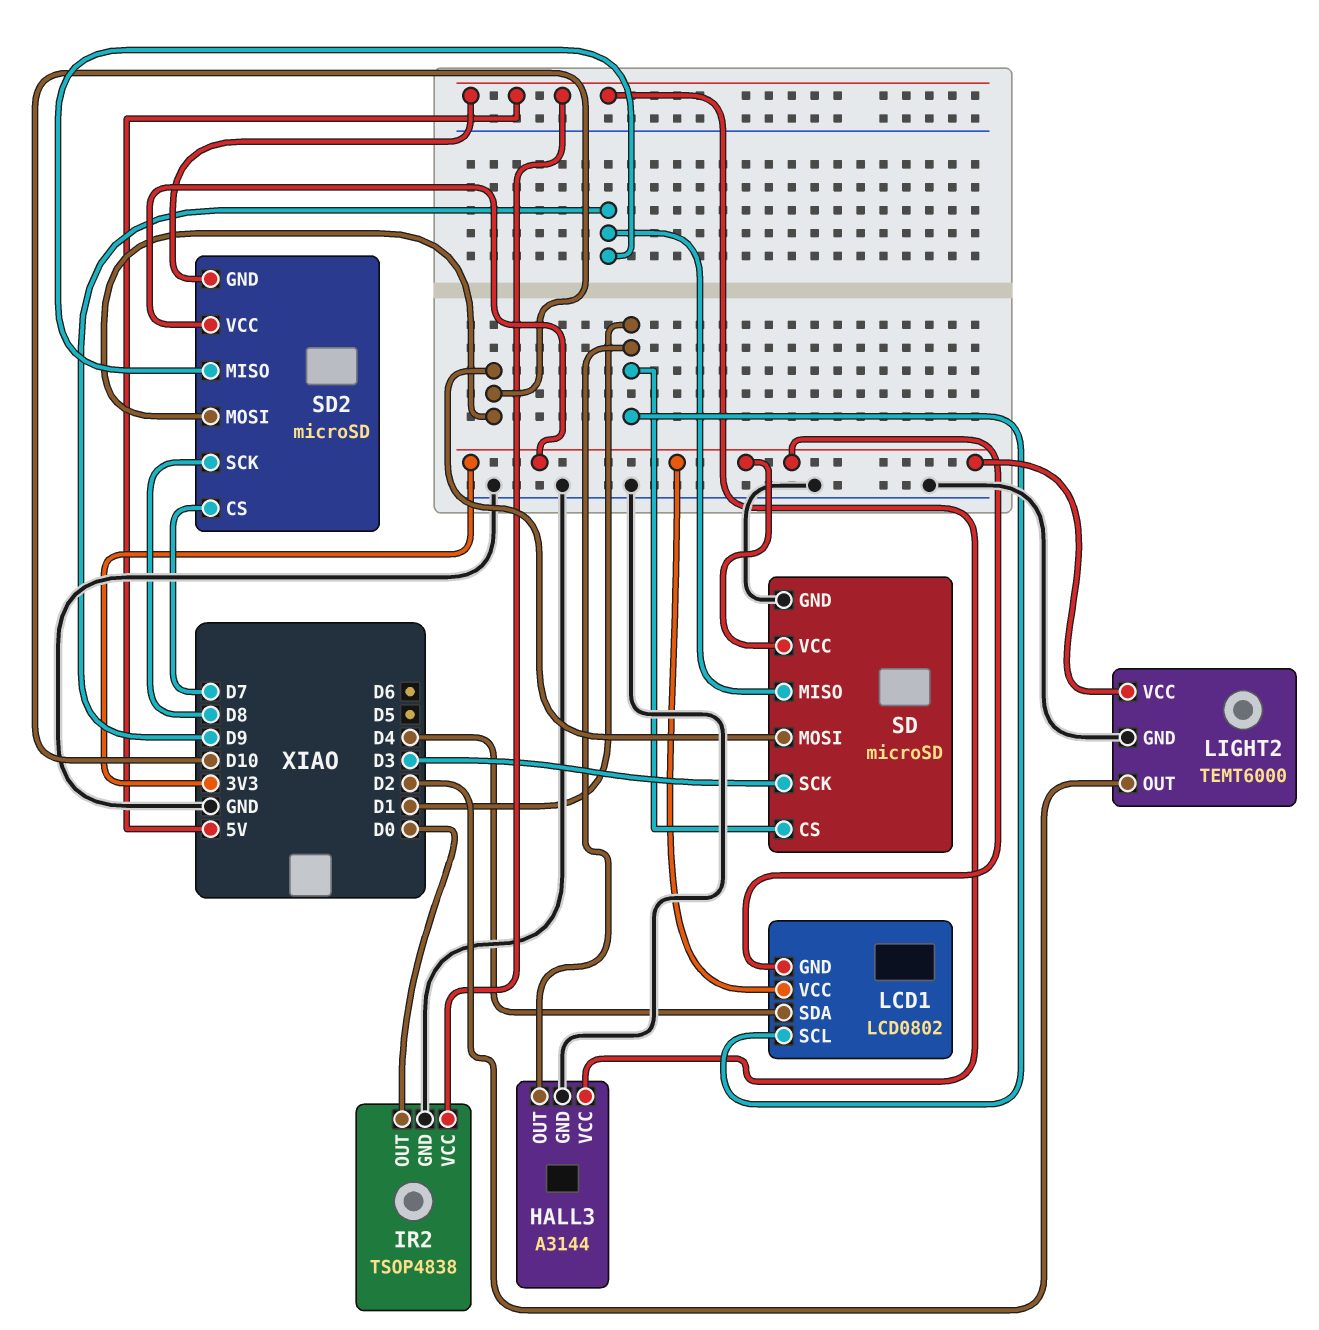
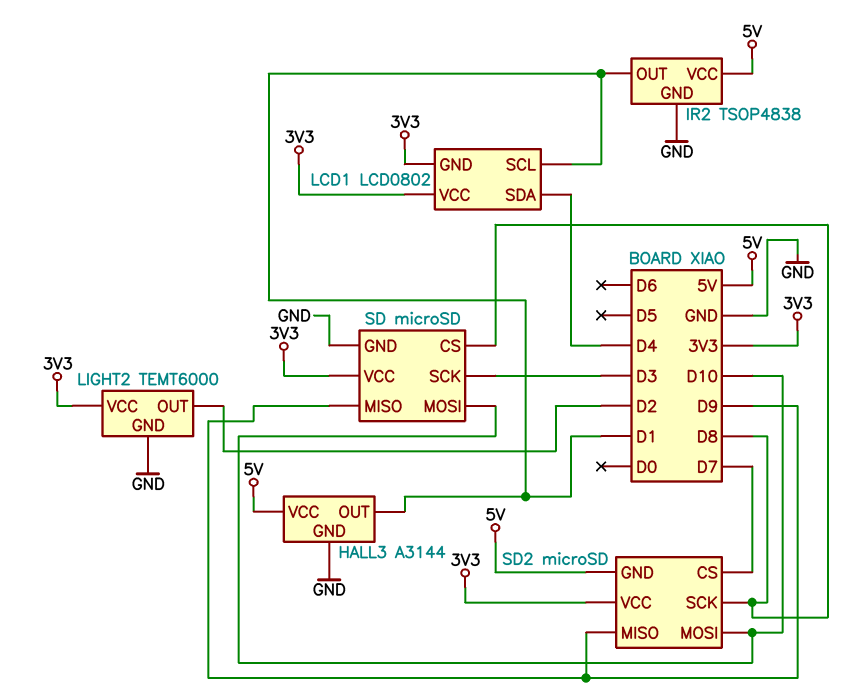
IR2 pin OUT: D0 -> D1
SD pin CS: D1 -> D8

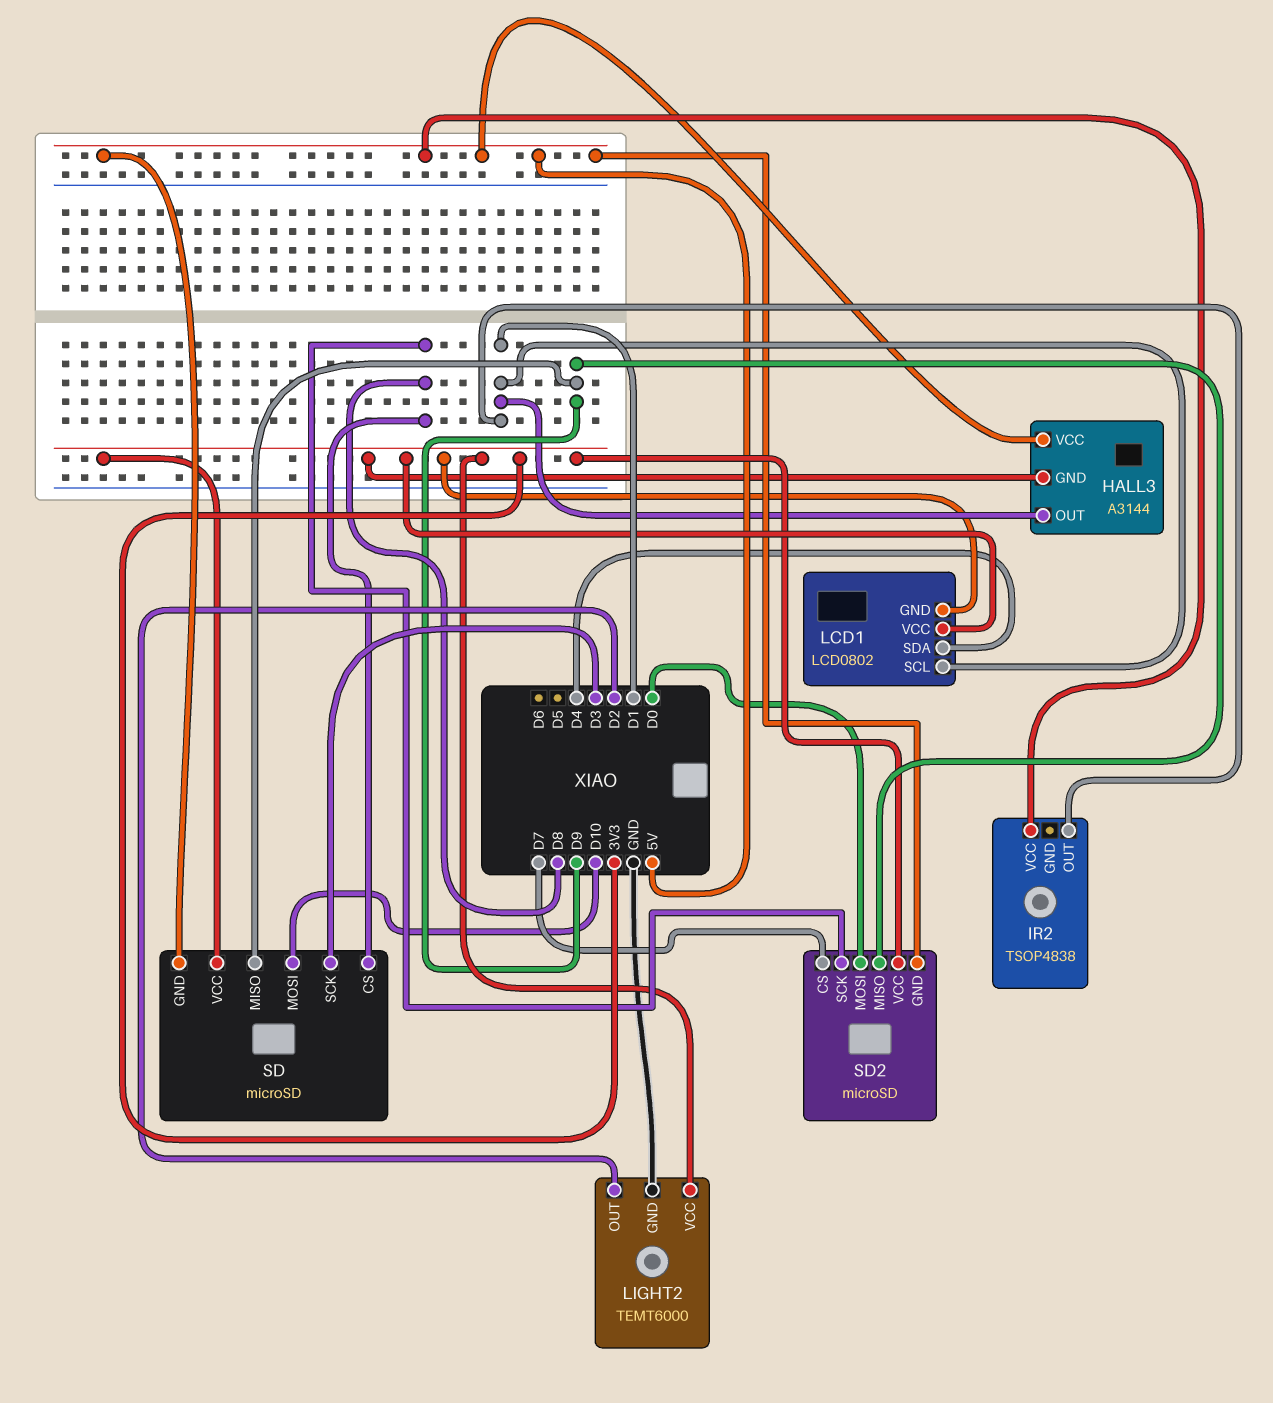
HALL3 pin GND: GND -> 3V3
IR2 pin GND: GND -> none
SD pin GND: GND -> 5V
SD2 pin MOSI: D10 -> D0

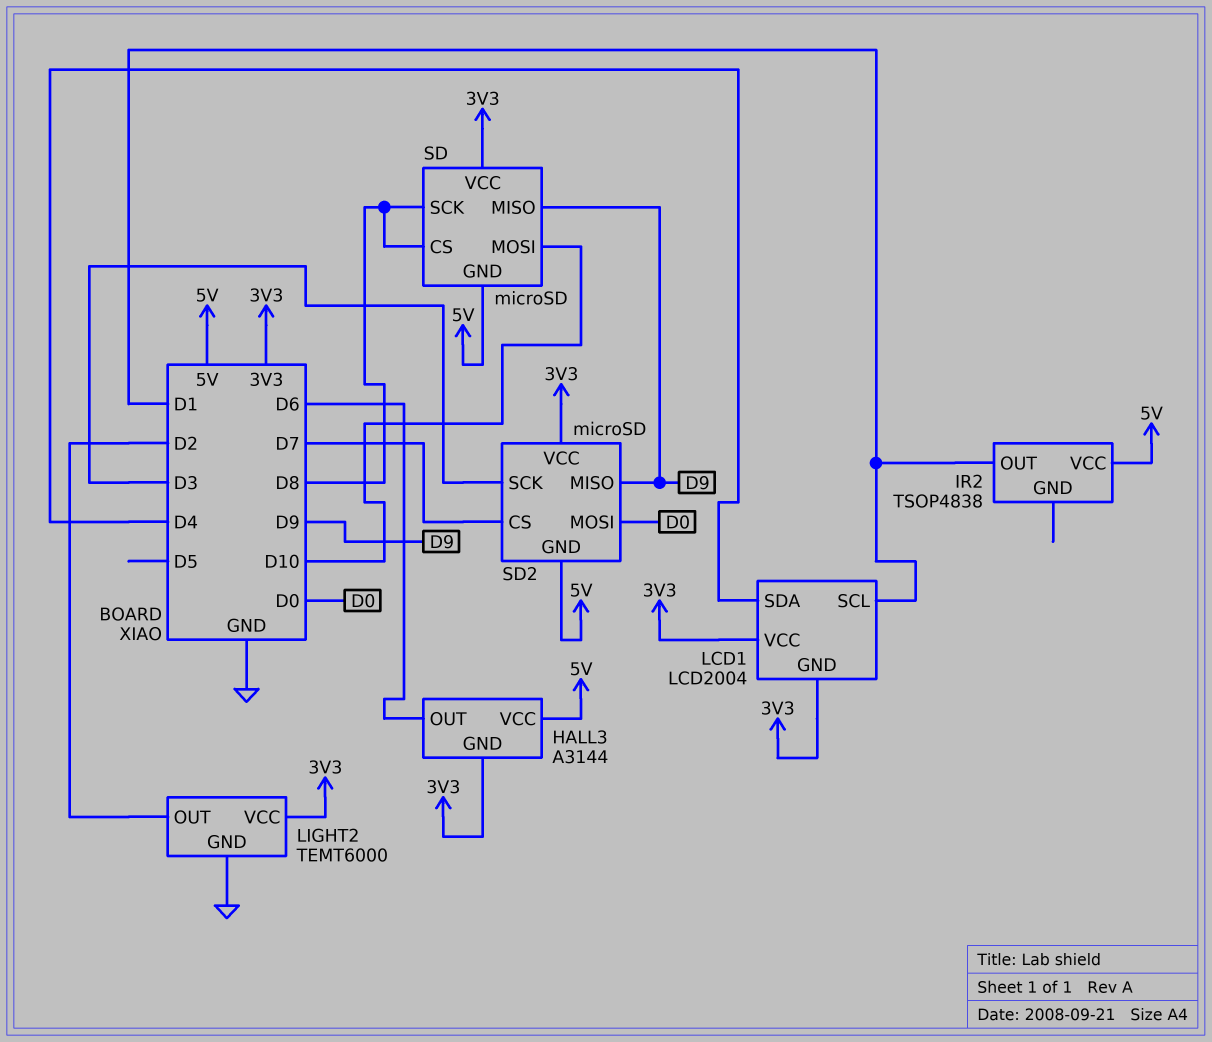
HALL3 pin OUT: D1 -> D6
LCD1: LCD0802 -> LCD2004
SD pin SCK: D3 -> D8
SD2 pin SCK: D8 -> D3

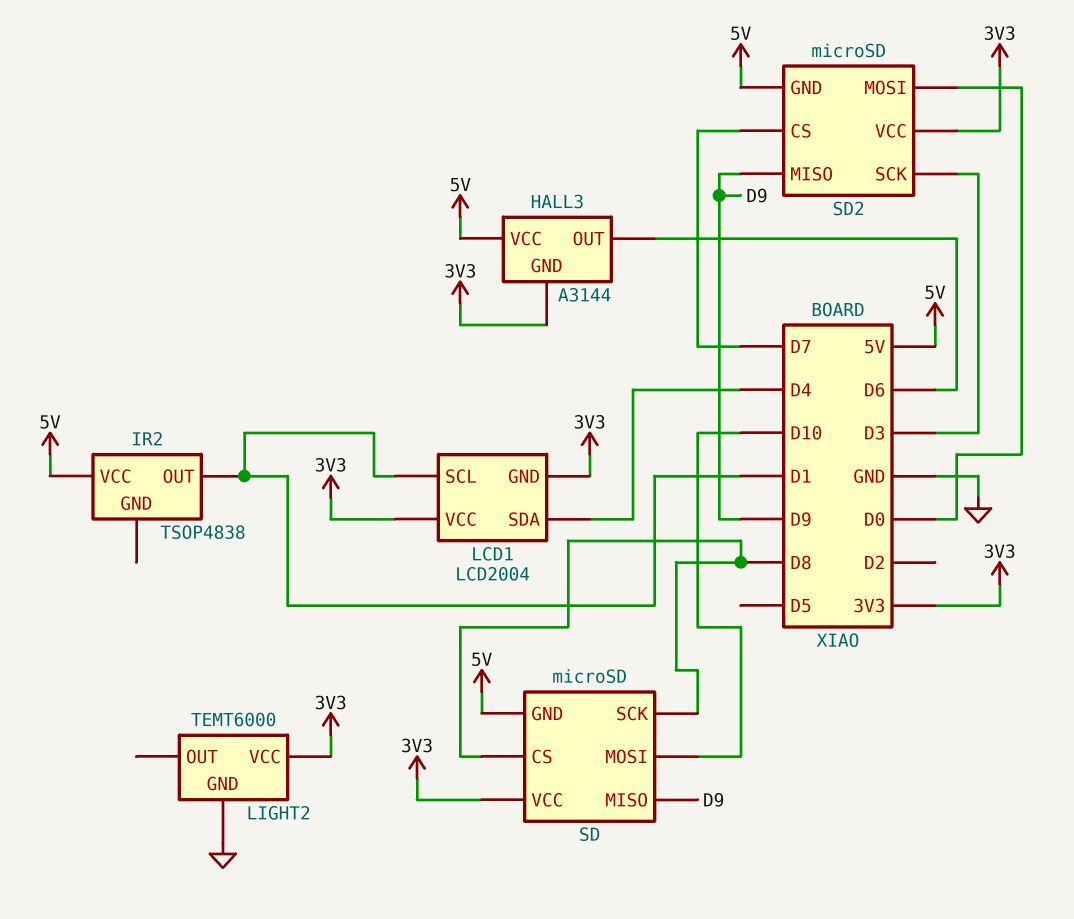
LIGHT2 pin OUT: D2 -> none

